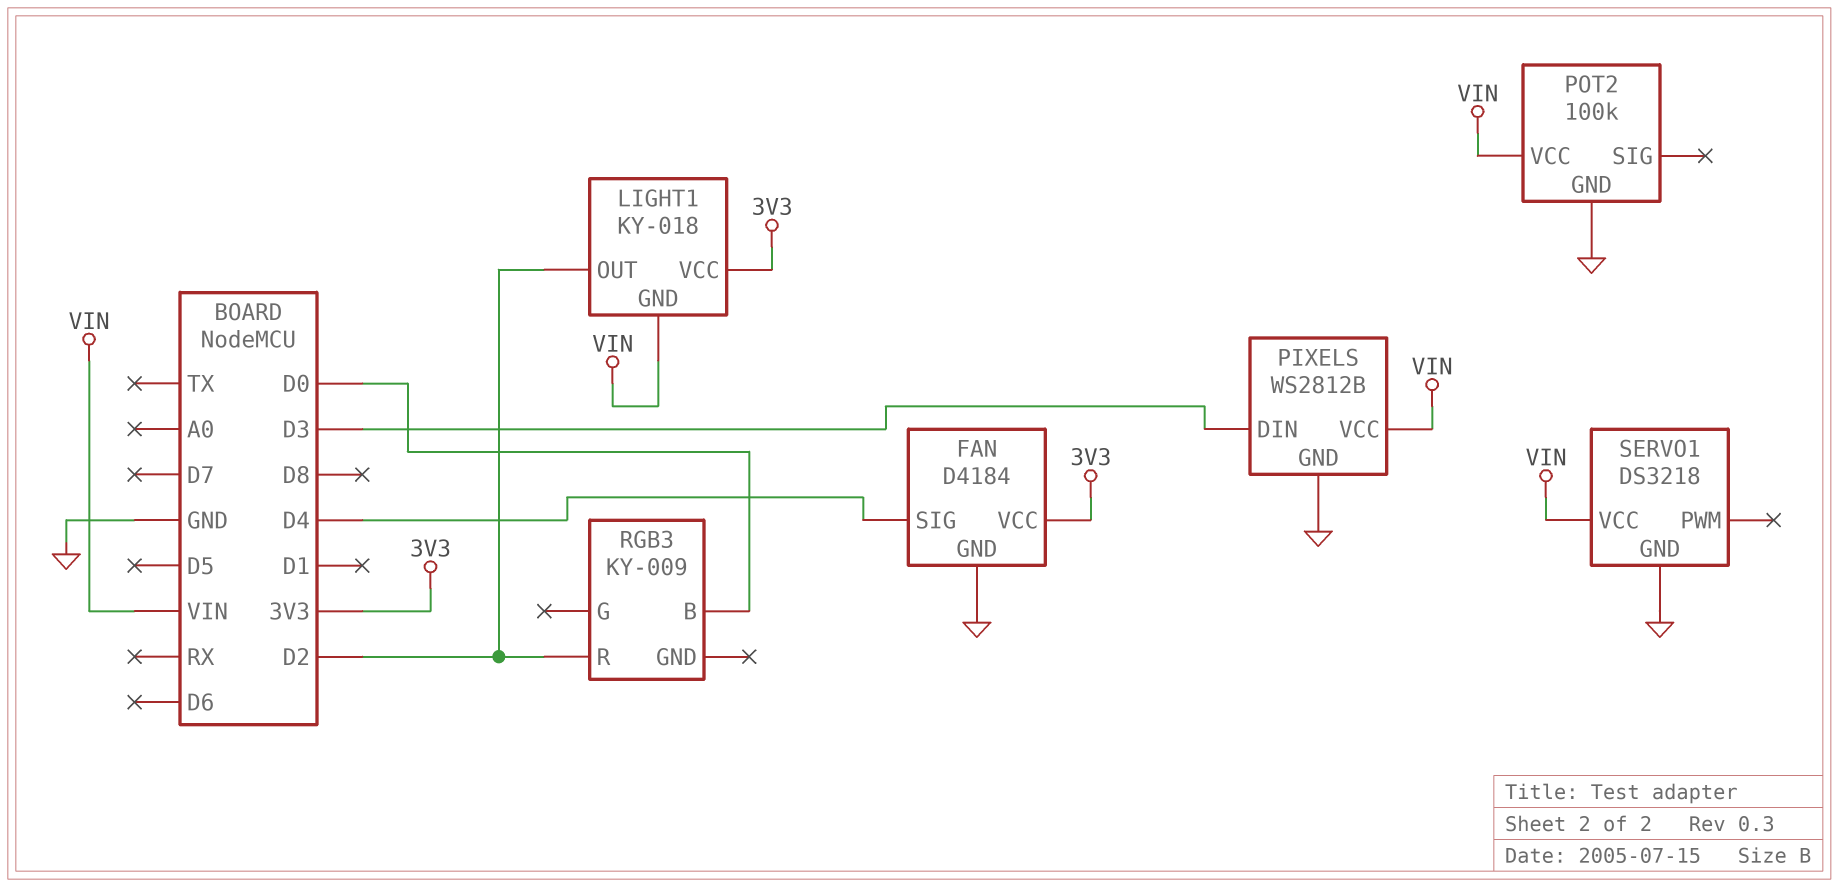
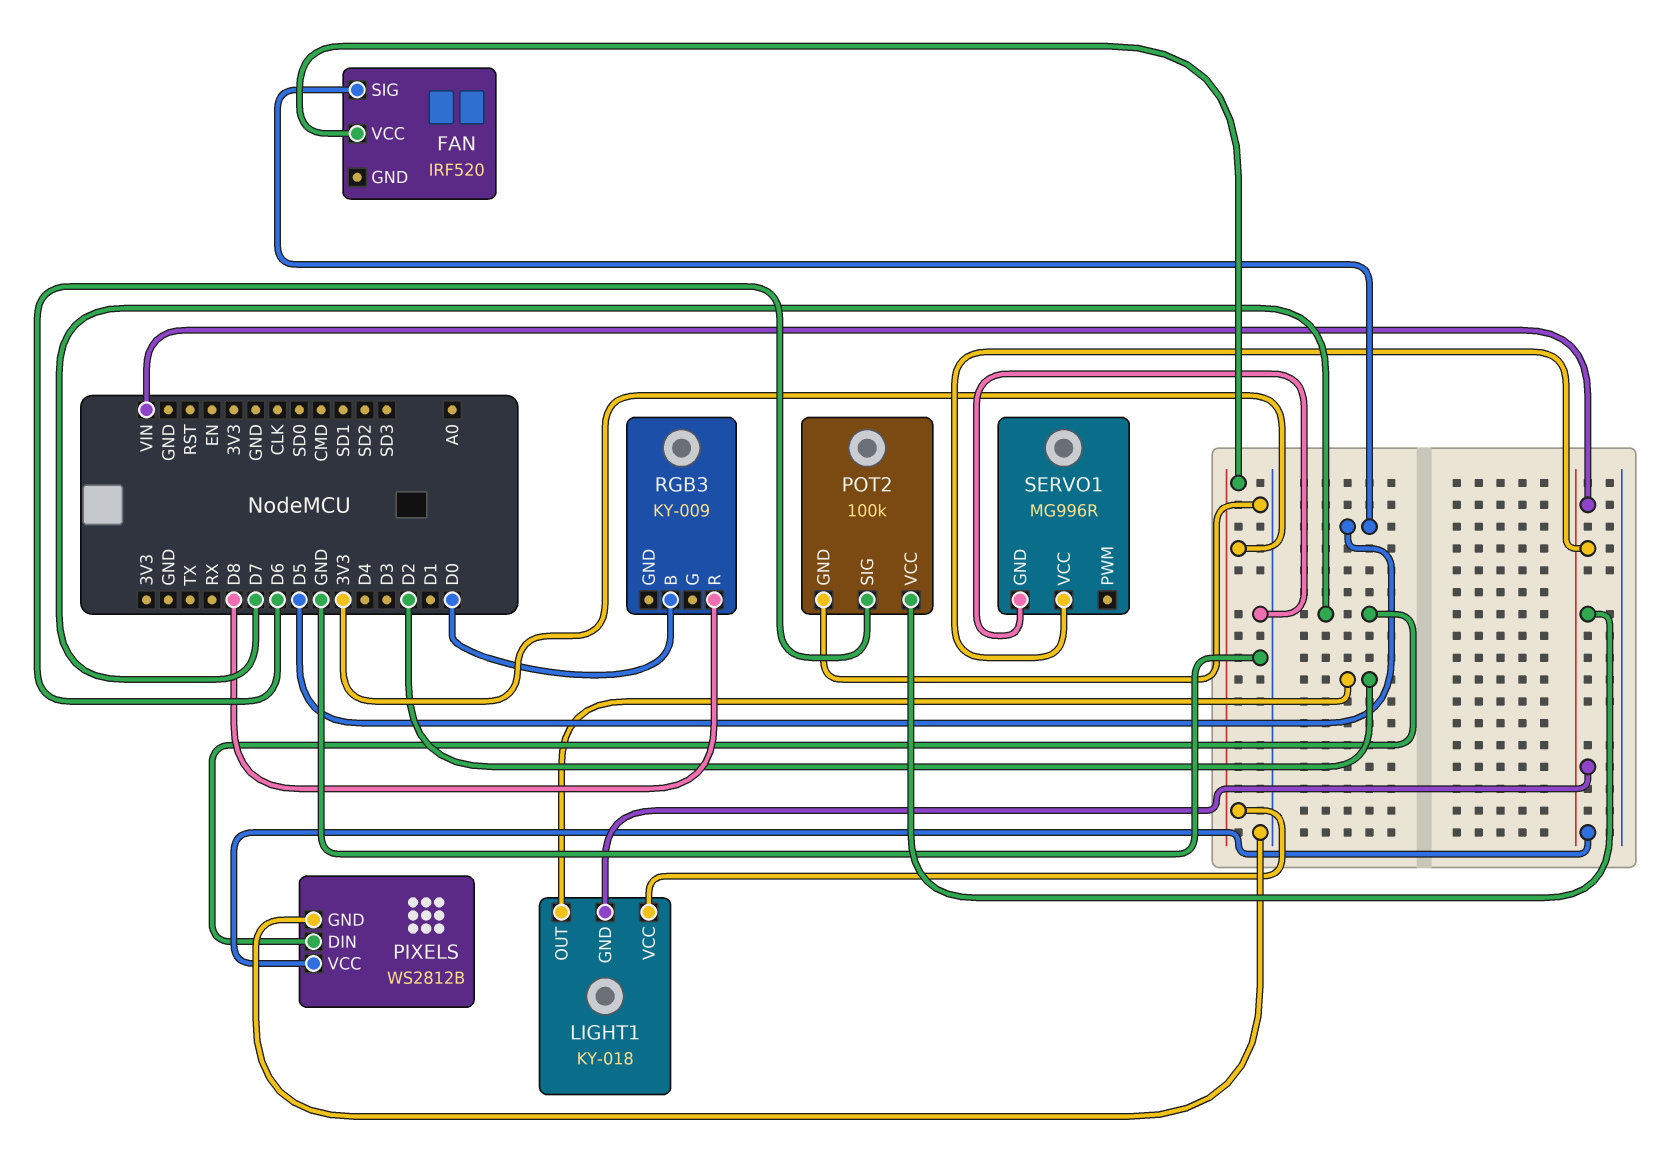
FAN: D4184 -> IRF520
FAN pin GND: GND -> none
FAN pin SIG: D4 -> D5
PIXELS pin DIN: D3 -> D7
POT2 pin SIG: none -> D6
RGB3 pin R: D2 -> D8
SERVO1: DS3218 -> MG996R

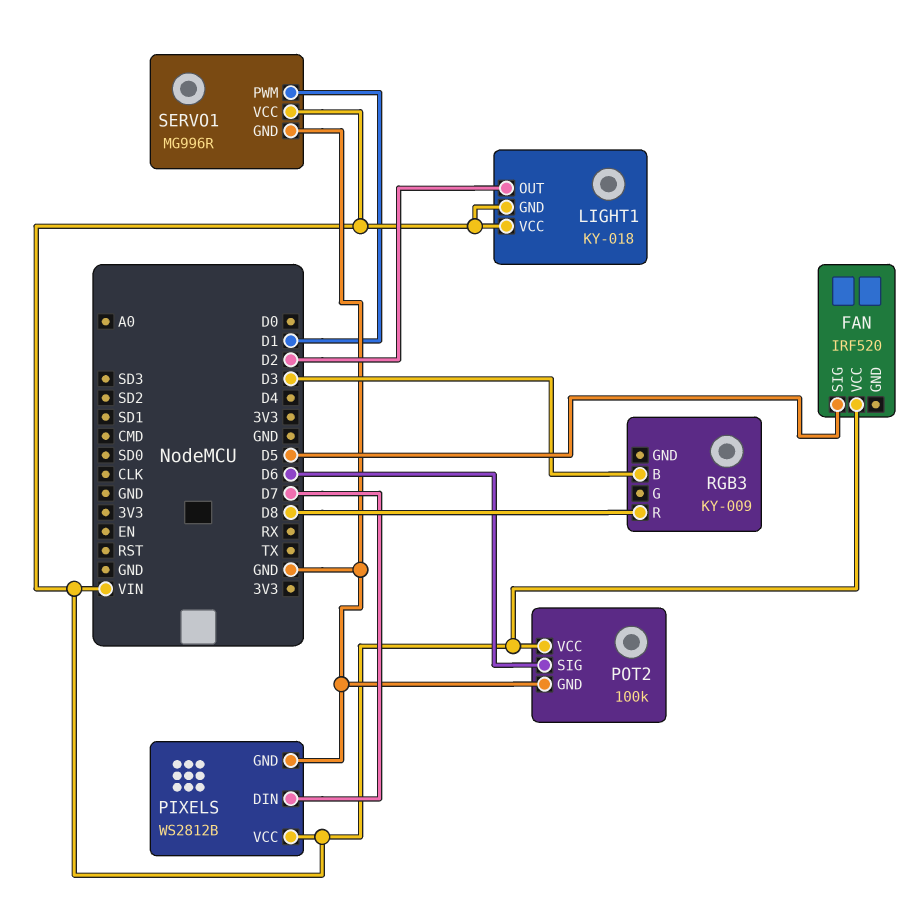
FAN pin VCC: 3V3 -> VIN
LIGHT1 pin VCC: 3V3 -> VIN
RGB3 pin B: D0 -> D3
SERVO1 pin PWM: none -> D1

